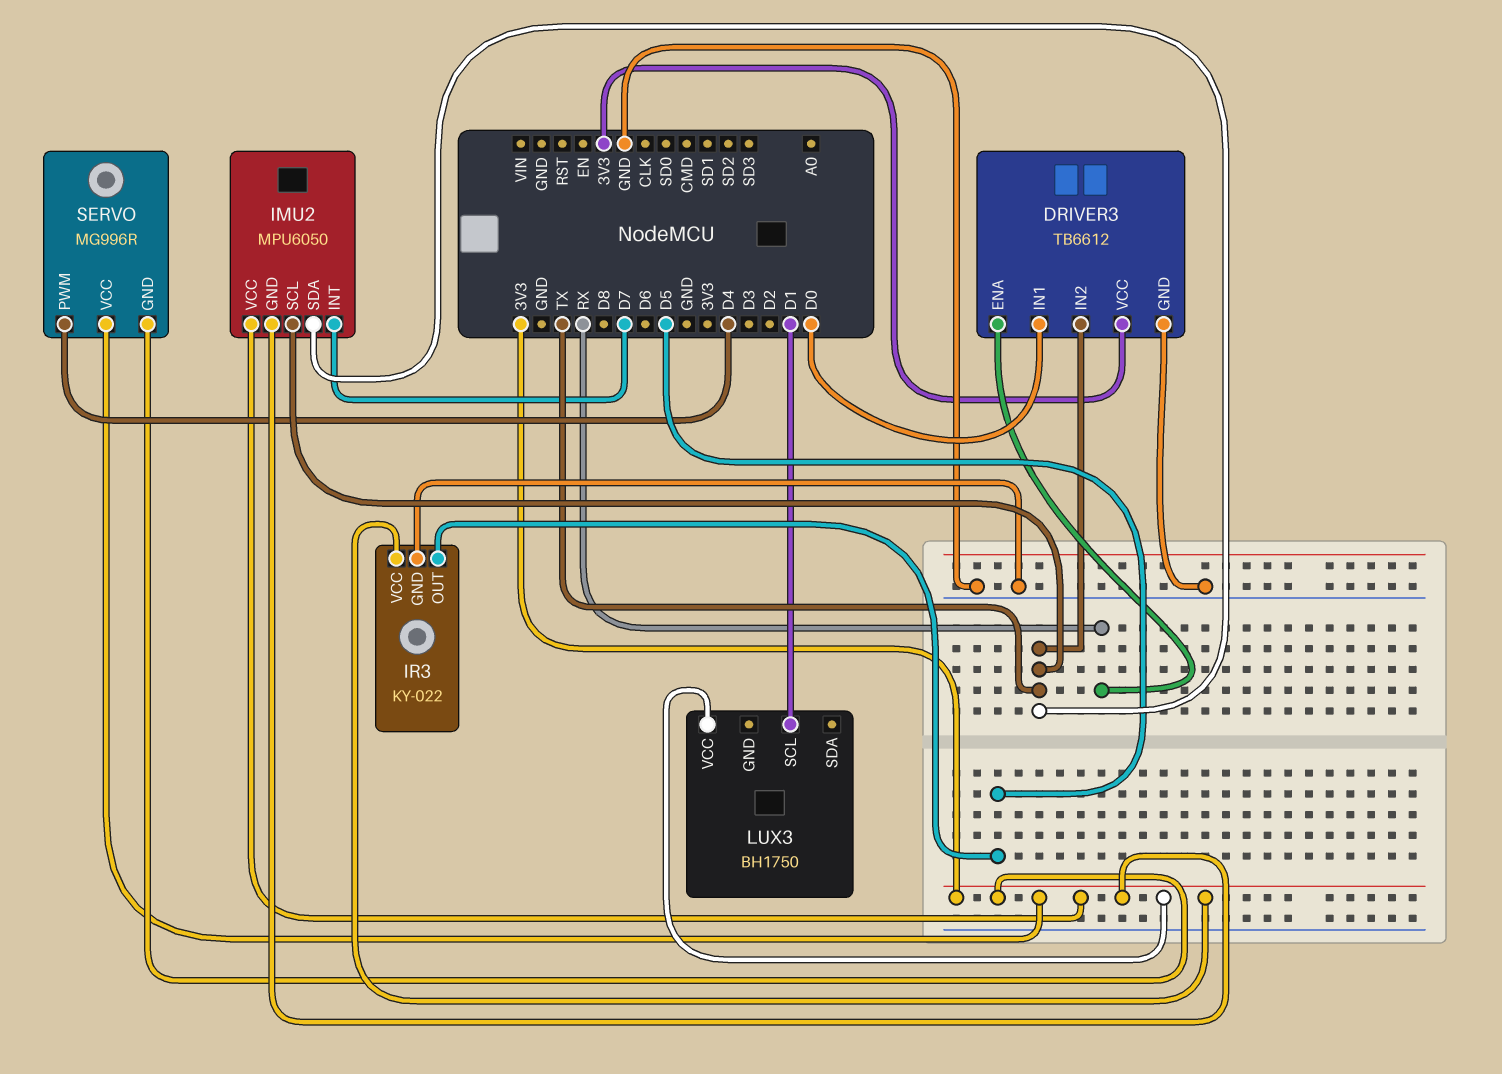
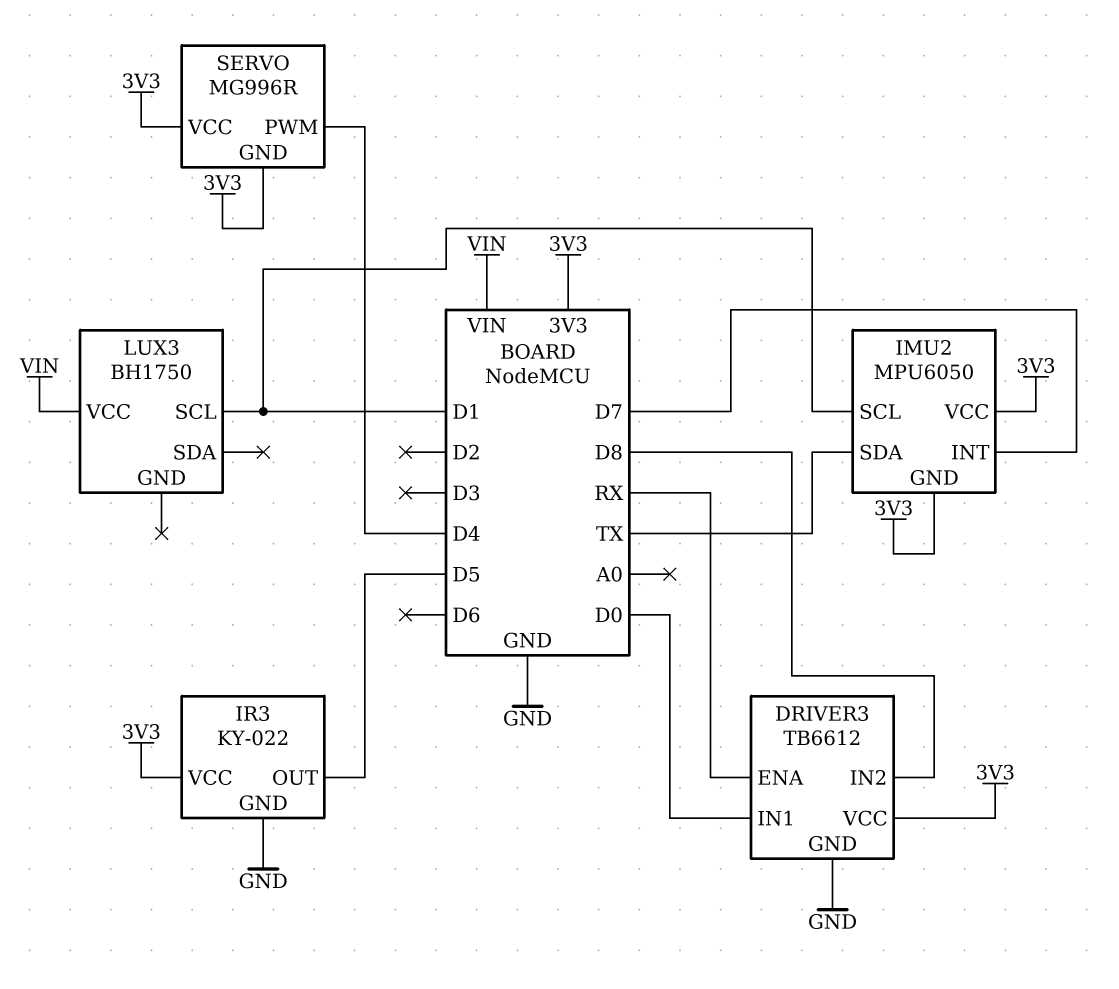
DRIVER3 pin IN2: TX -> D8
IMU2 pin SCL: TX -> D1
LUX3 pin VCC: 3V3 -> VIN

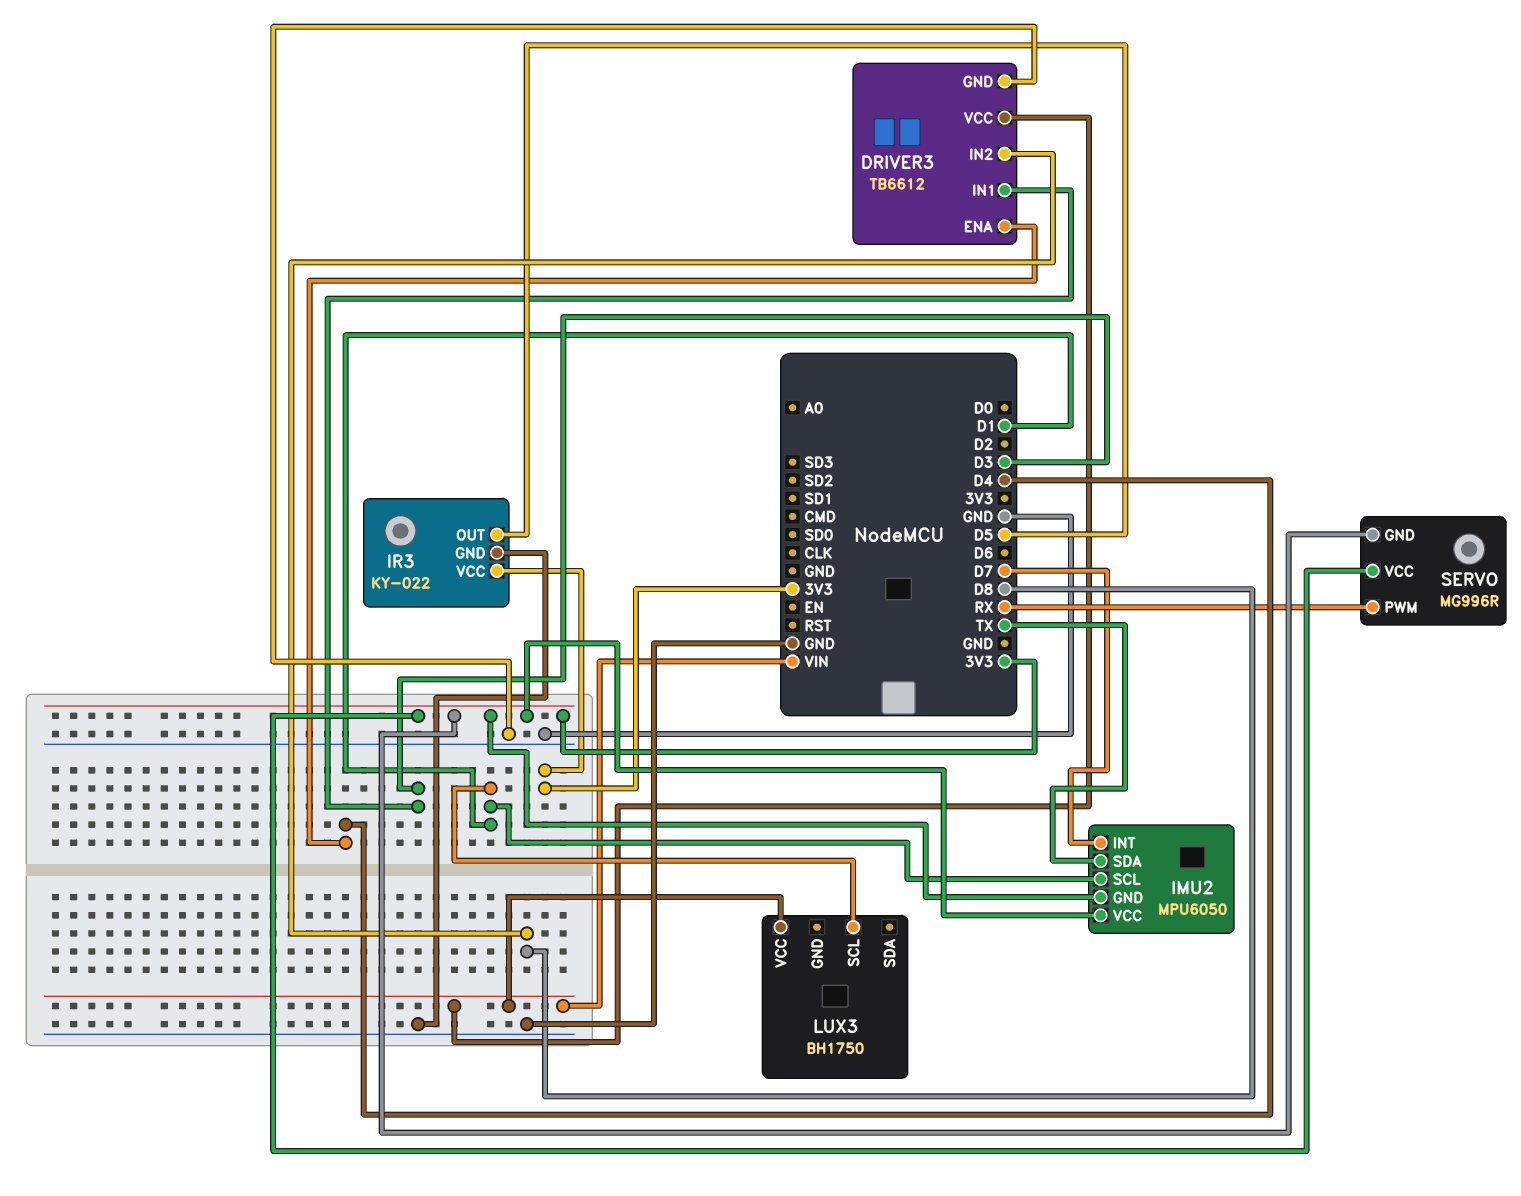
DRIVER3 pin ENA: RX -> D4
DRIVER3 pin IN1: D0 -> D3
DRIVER3 pin VCC: 3V3 -> VIN
SERVO pin PWM: D4 -> RX

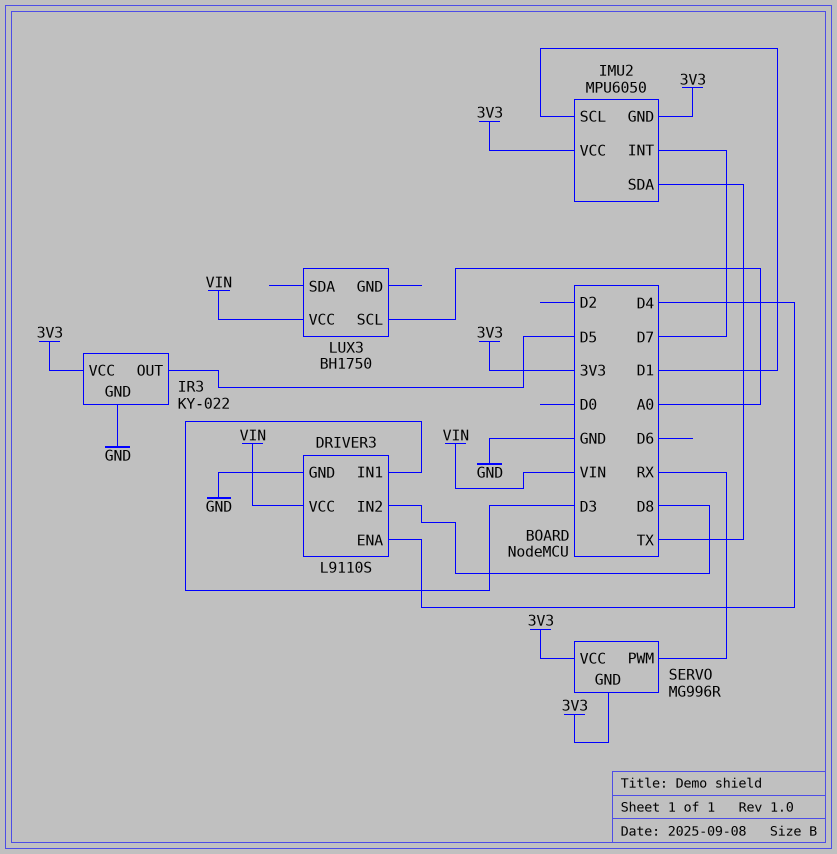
DRIVER3: TB6612 -> L9110S
LUX3 pin SCL: D1 -> A0

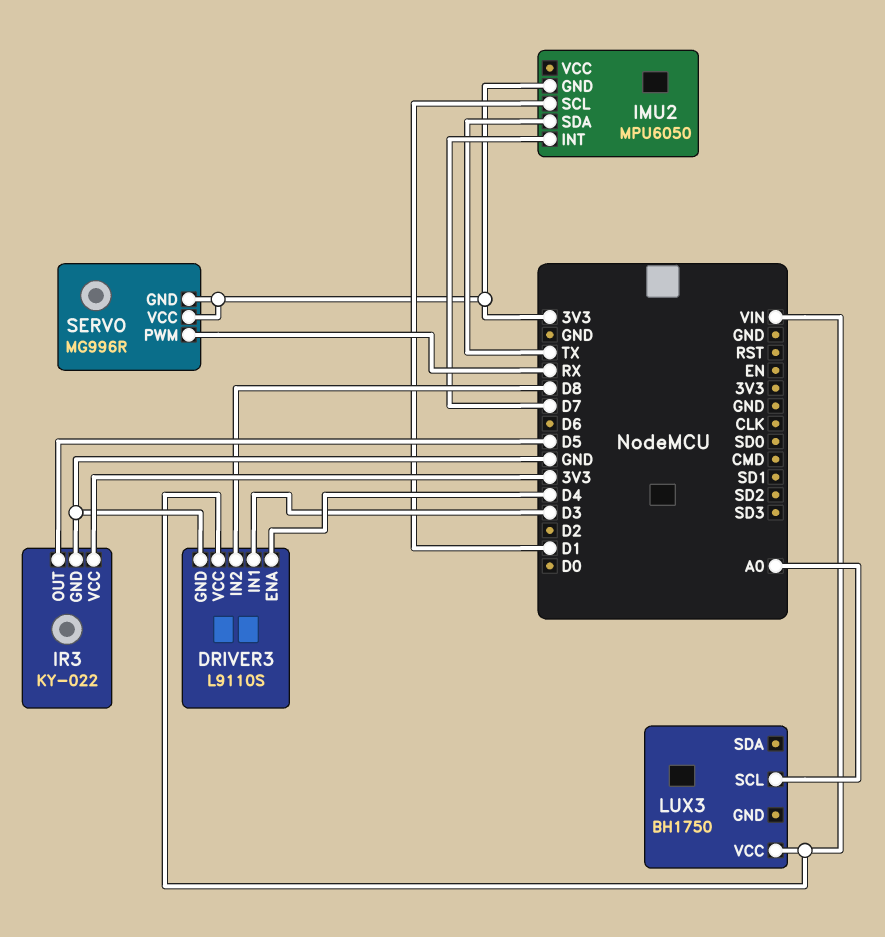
IMU2 pin VCC: 3V3 -> none

